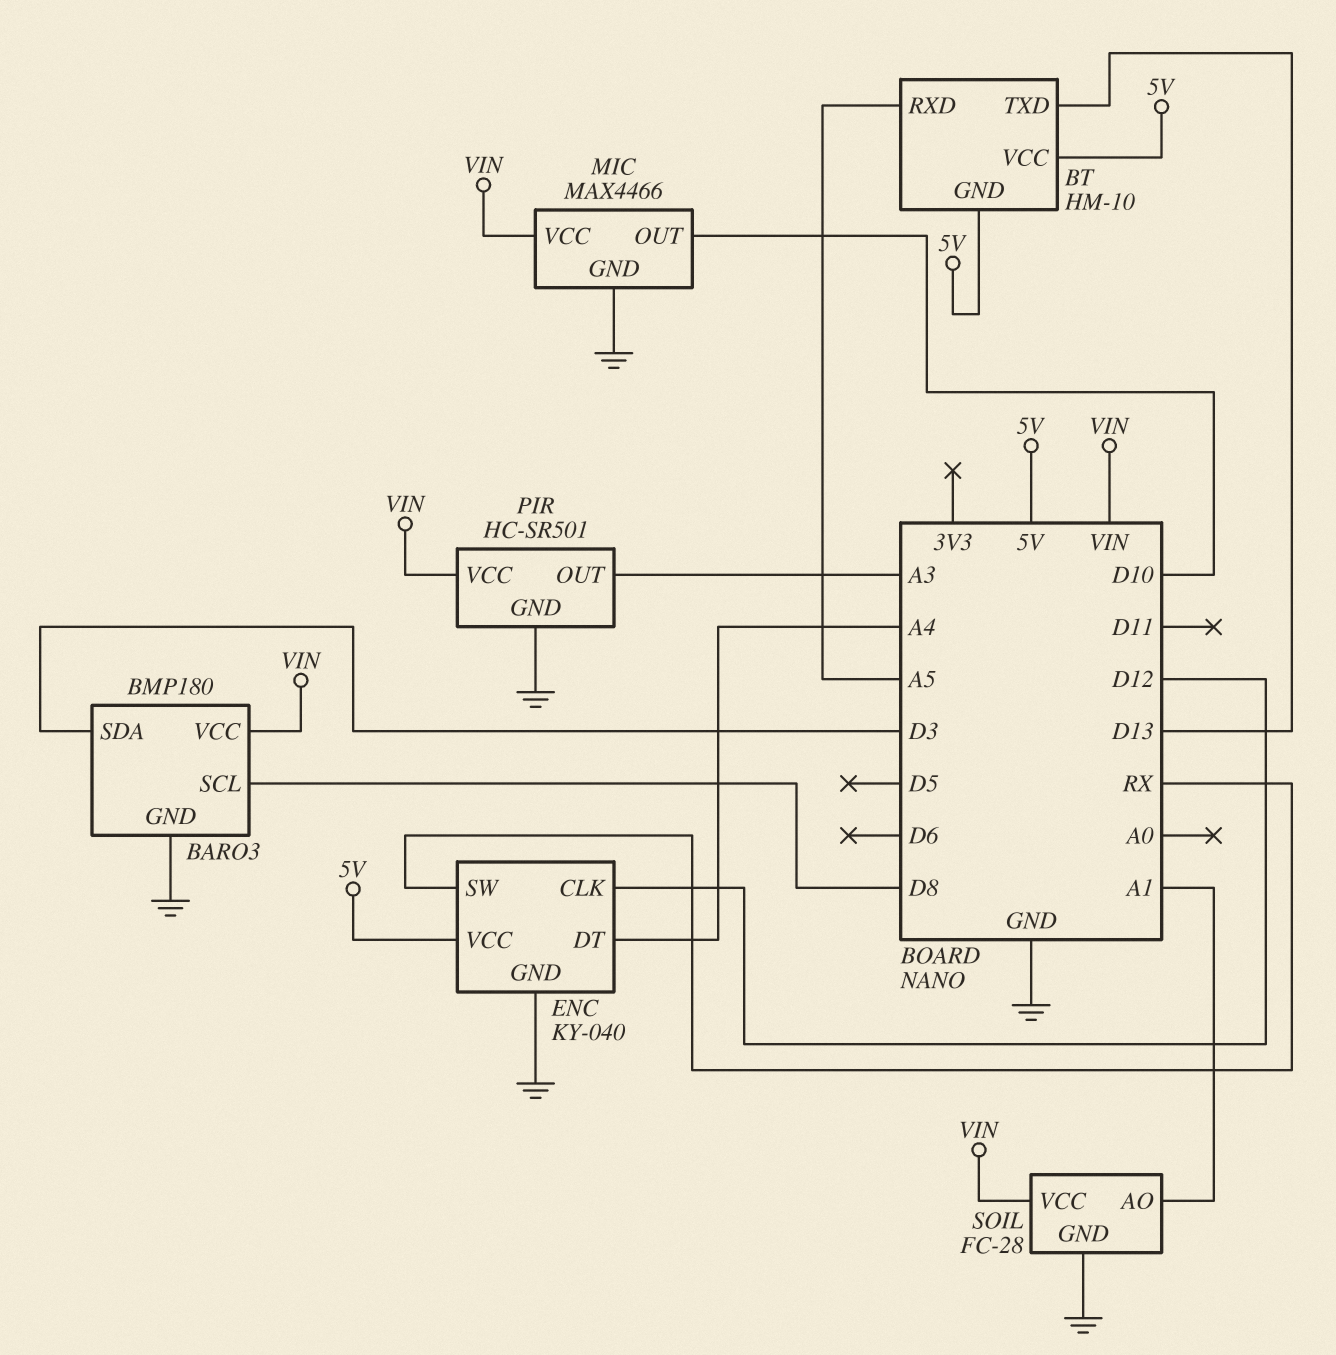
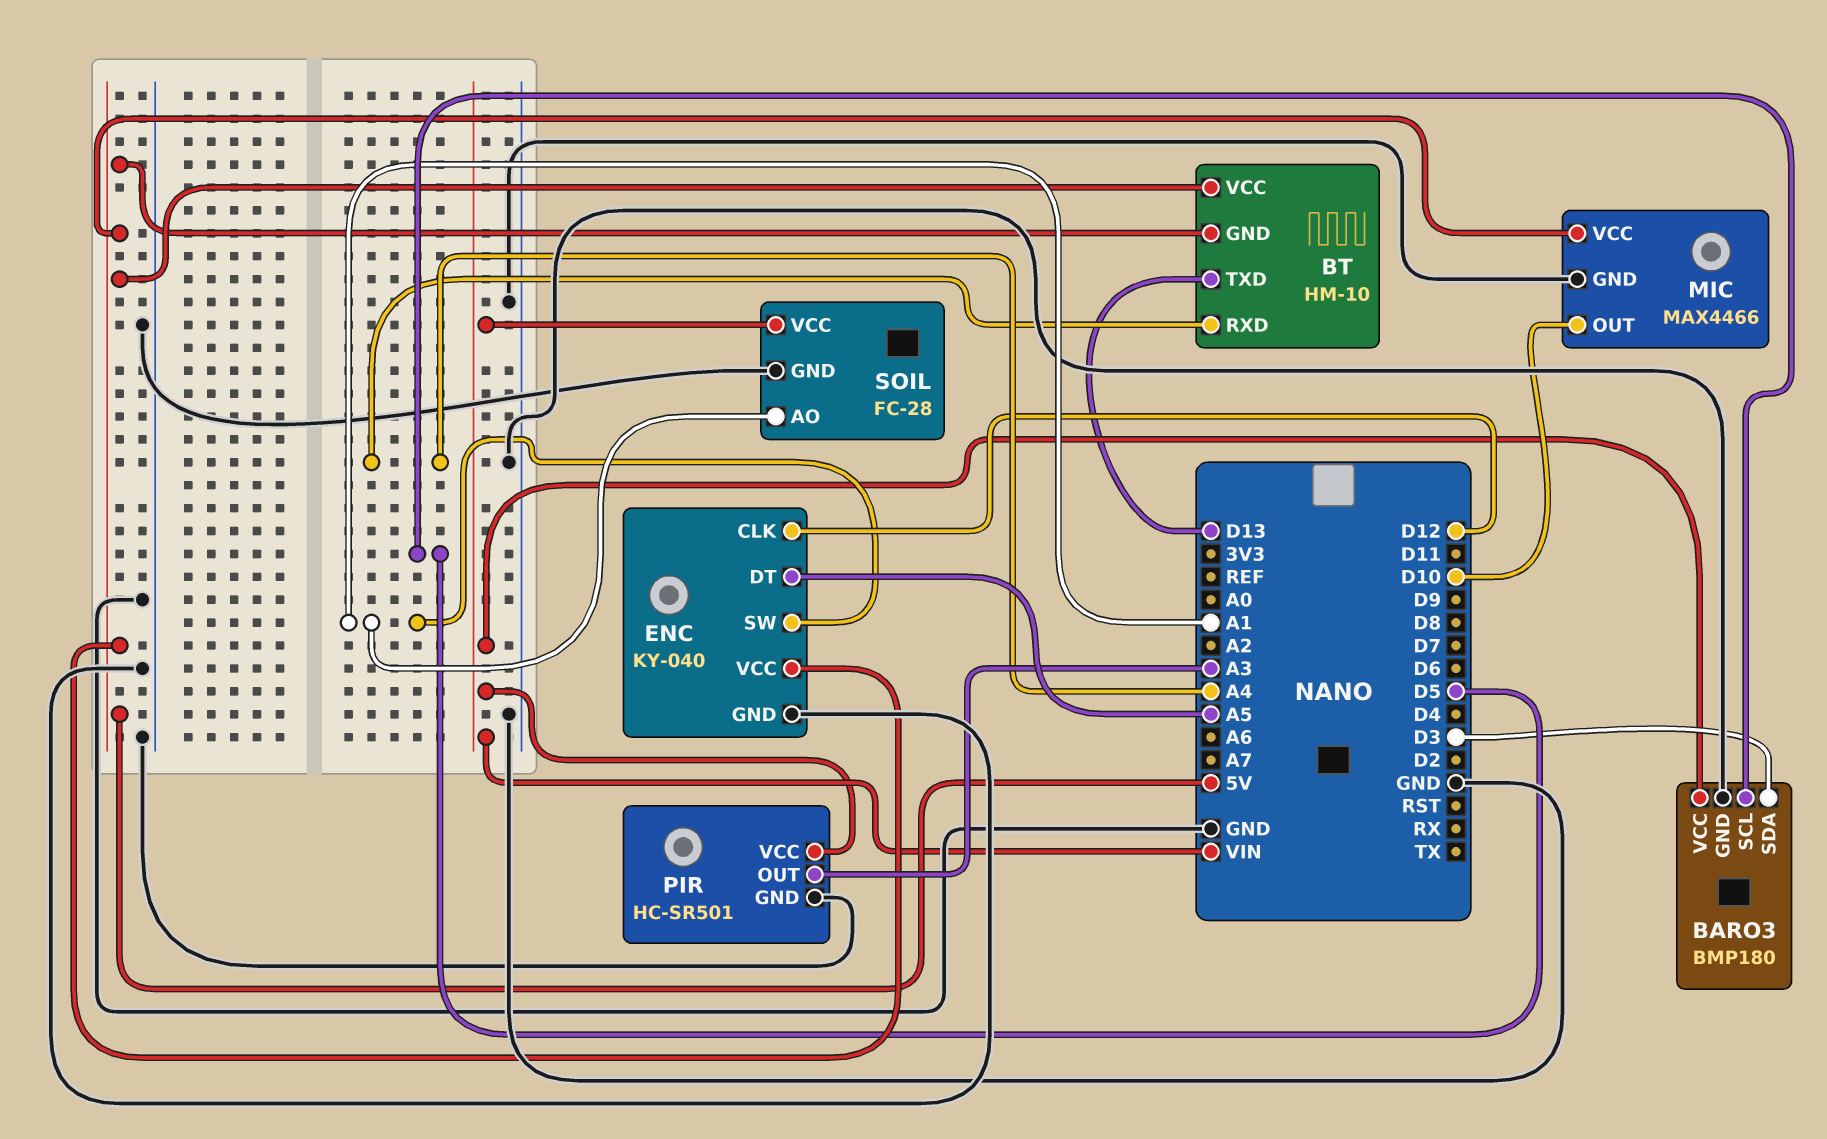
BARO3 pin SCL: D8 -> D5
BT pin RXD: A5 -> A4
ENC pin DT: A4 -> A5
ENC pin SW: RX -> A1
MIC pin VCC: VIN -> 5V

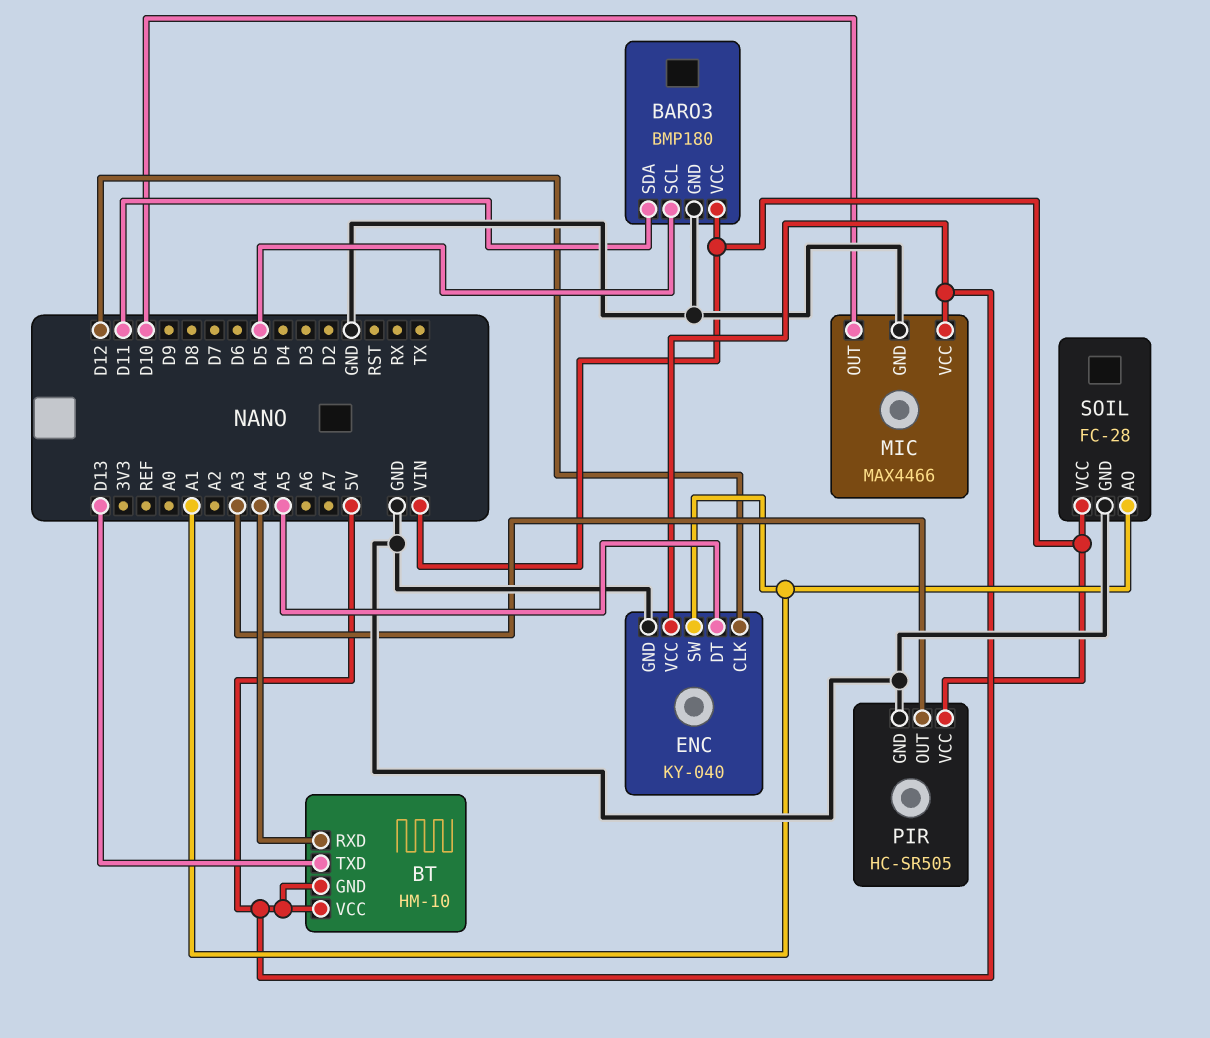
BARO3 pin SDA: D3 -> D11
PIR: HC-SR501 -> HC-SR505

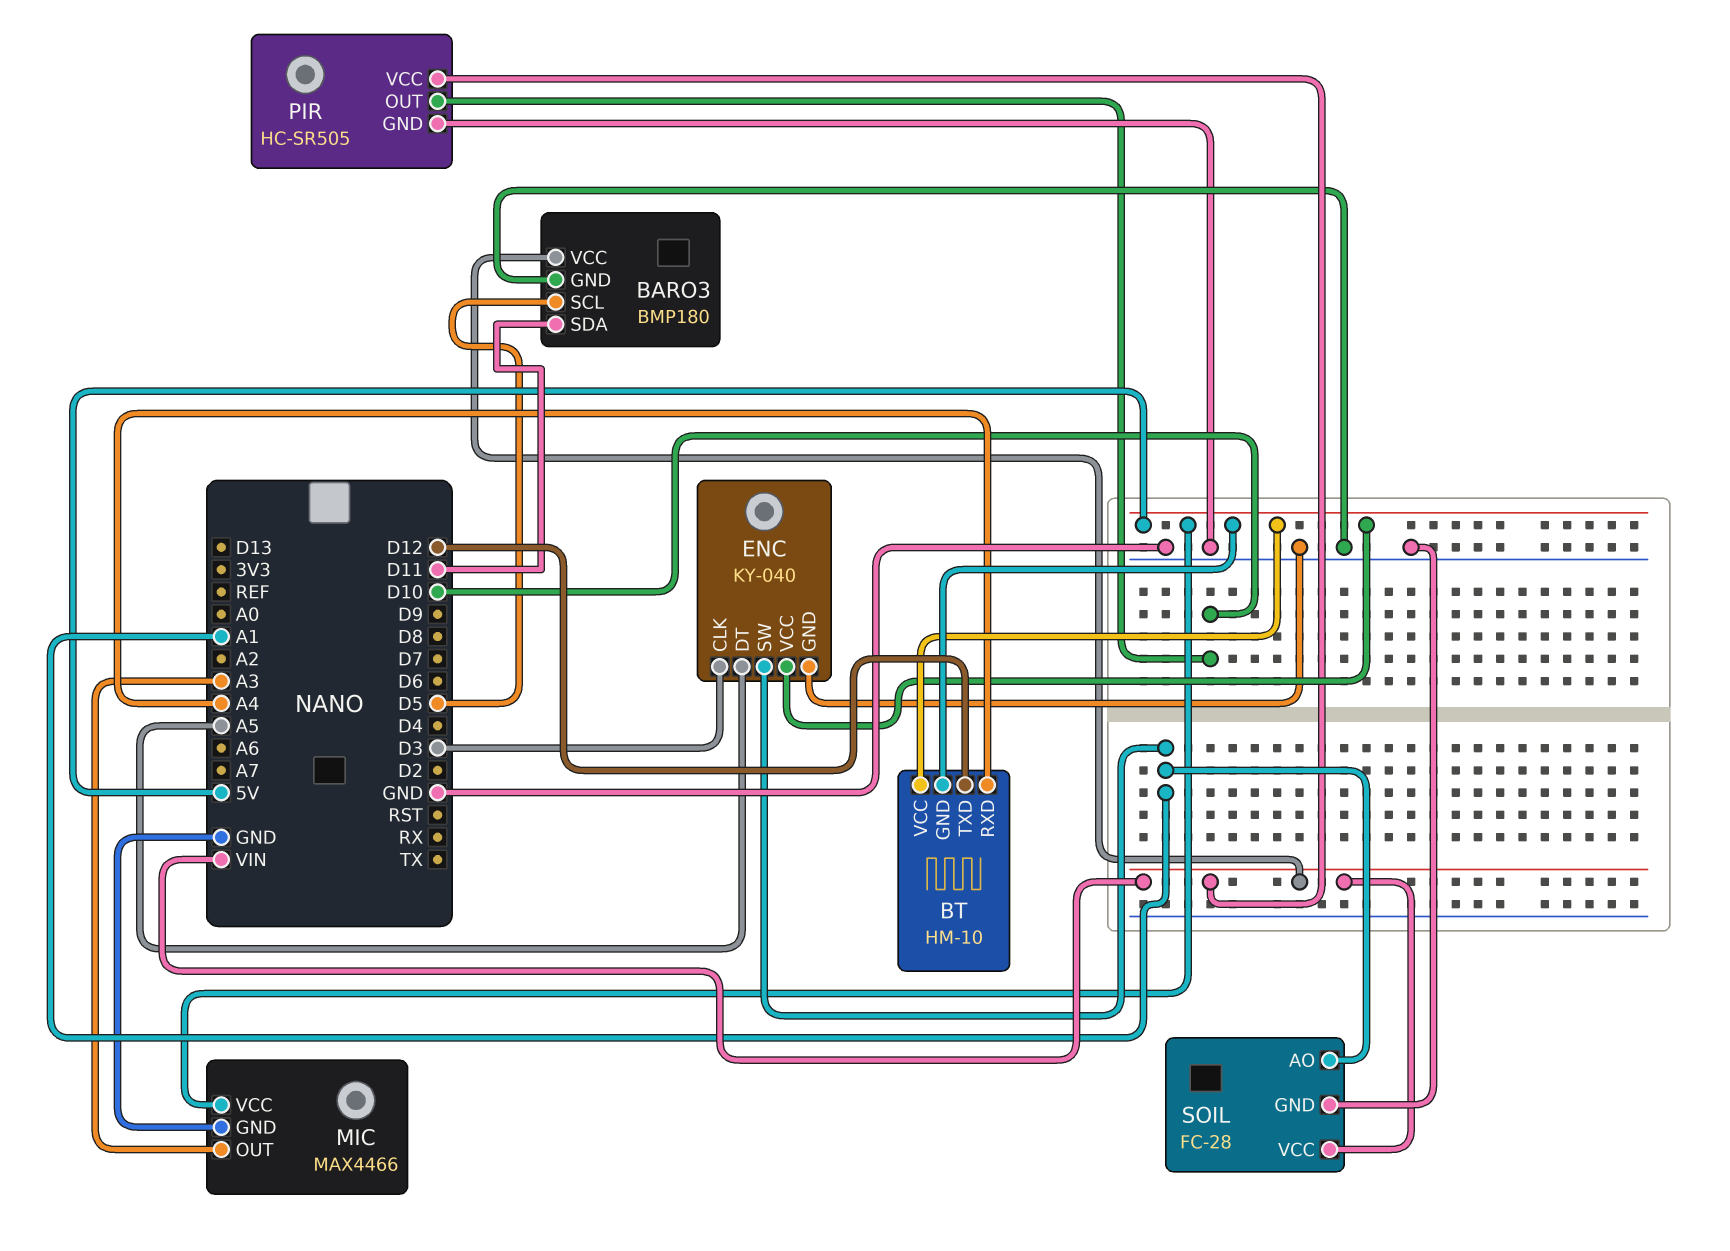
BT pin TXD: D13 -> D12
ENC pin CLK: D12 -> D3
MIC pin OUT: D10 -> A3
PIR pin OUT: A3 -> D10

